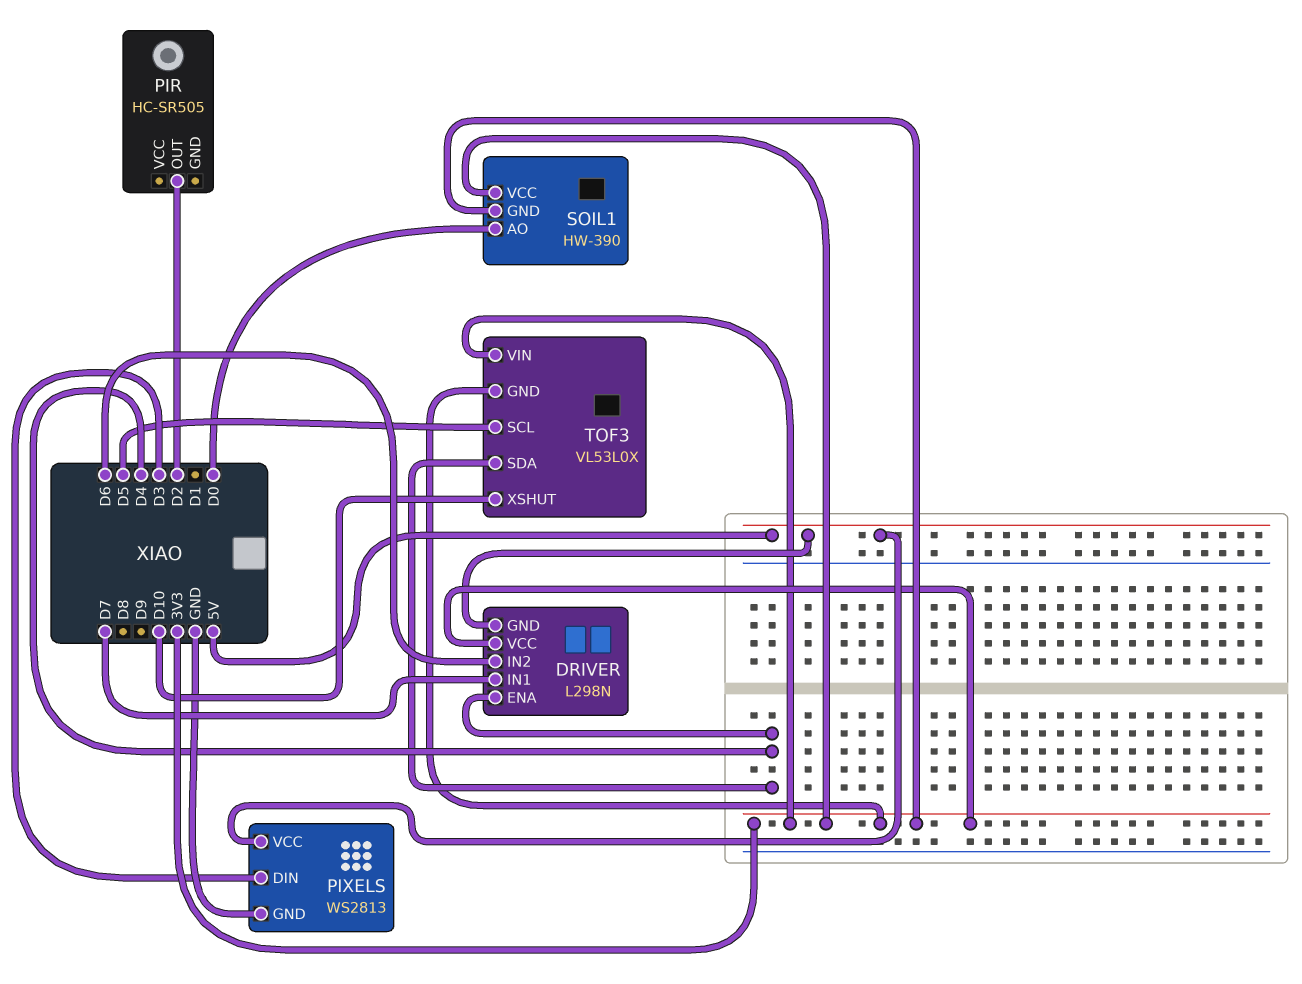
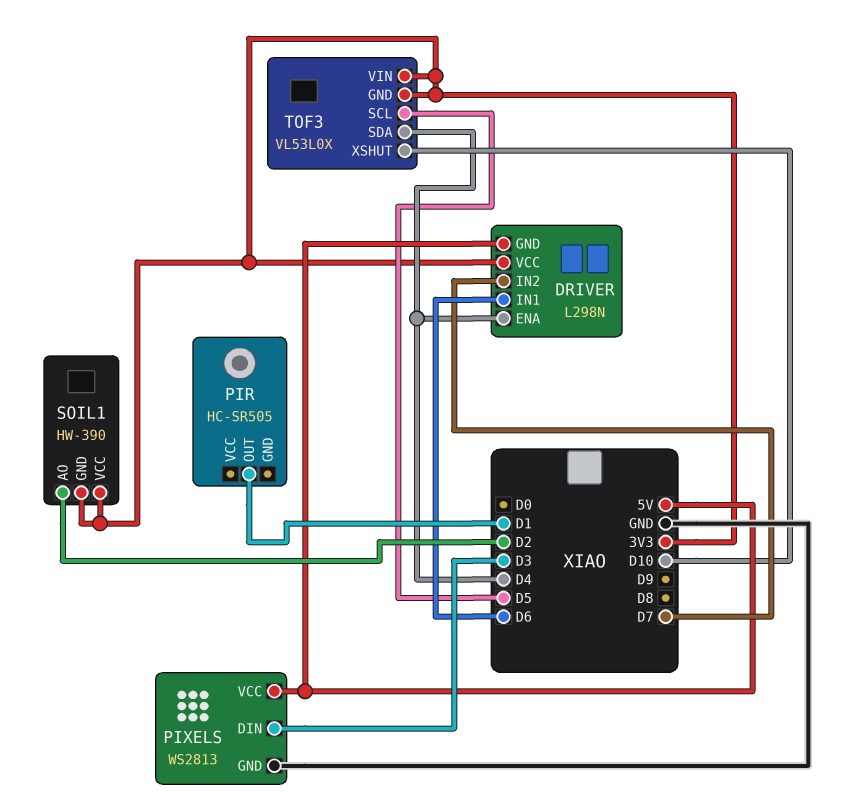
DRIVER pin IN1: D7 -> D6
DRIVER pin IN2: D6 -> D7
PIR pin OUT: D2 -> D1
SOIL1 pin AO: D0 -> D2

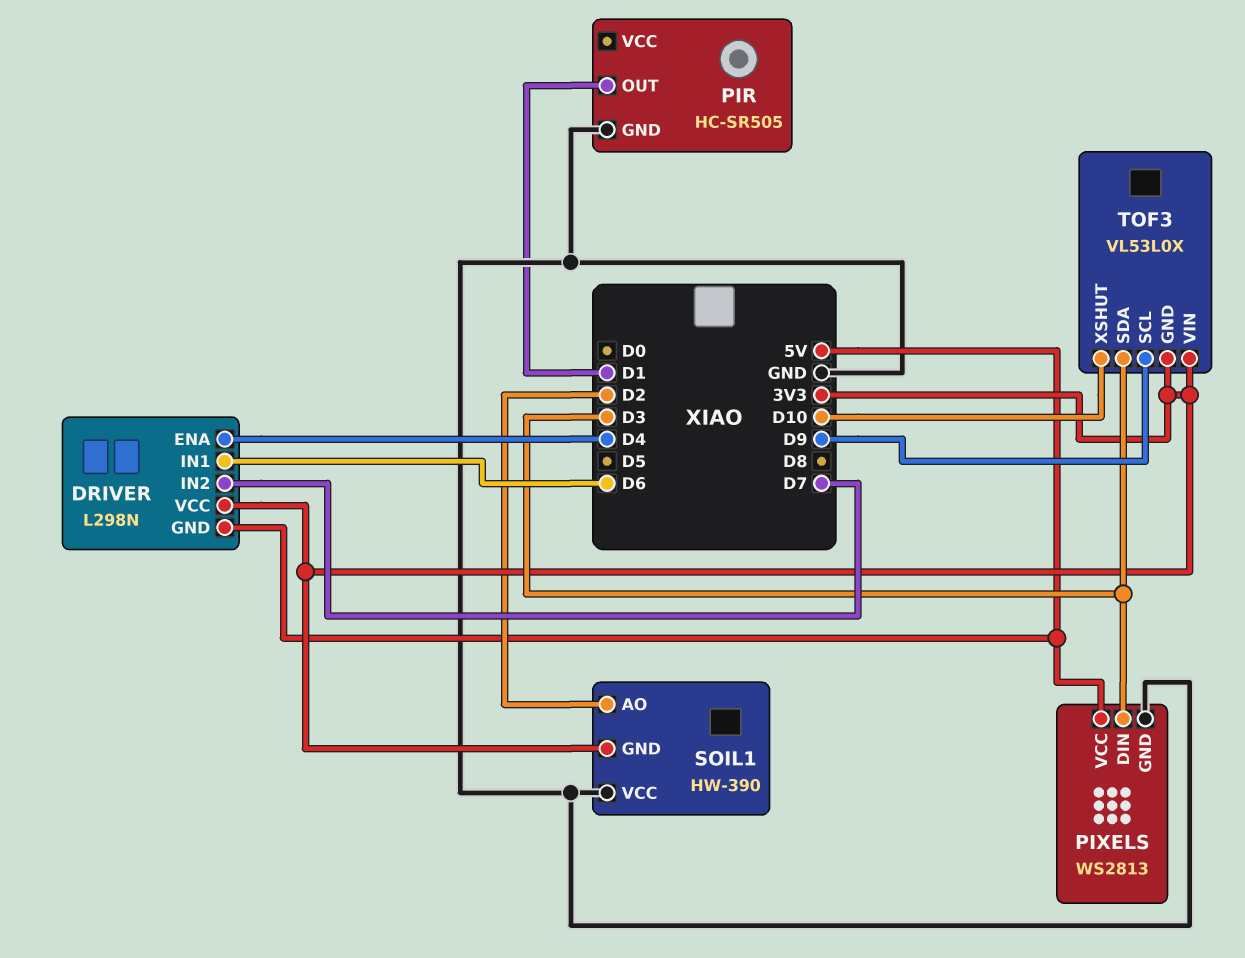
PIR pin GND: none -> GND
SOIL1 pin VCC: 3V3 -> GND
TOF3 pin SCL: D5 -> D9
TOF3 pin SDA: D4 -> D3

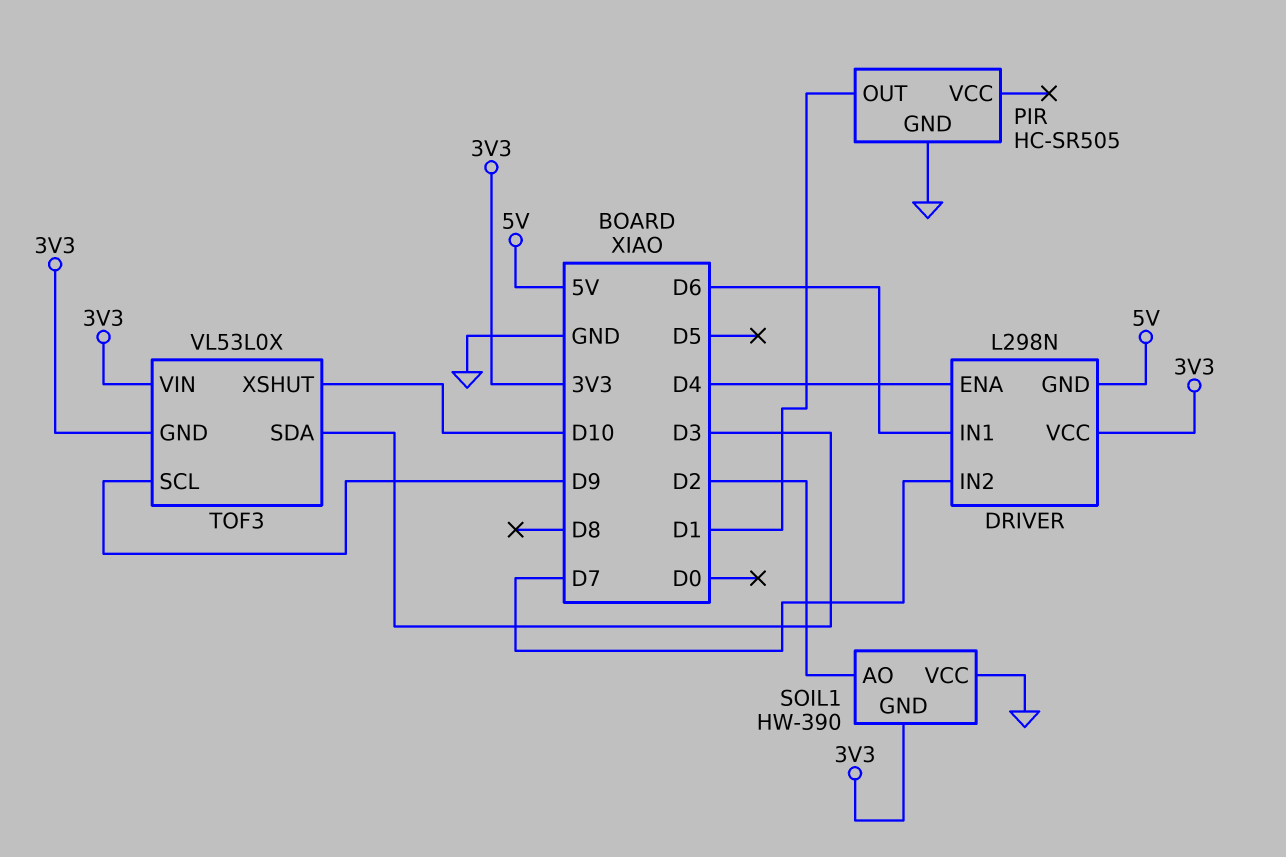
PIXELS: WS2813 -> none
PIXELS pin DIN: D3 -> none
PIXELS pin GND: GND -> none
PIXELS pin VCC: 5V -> none

